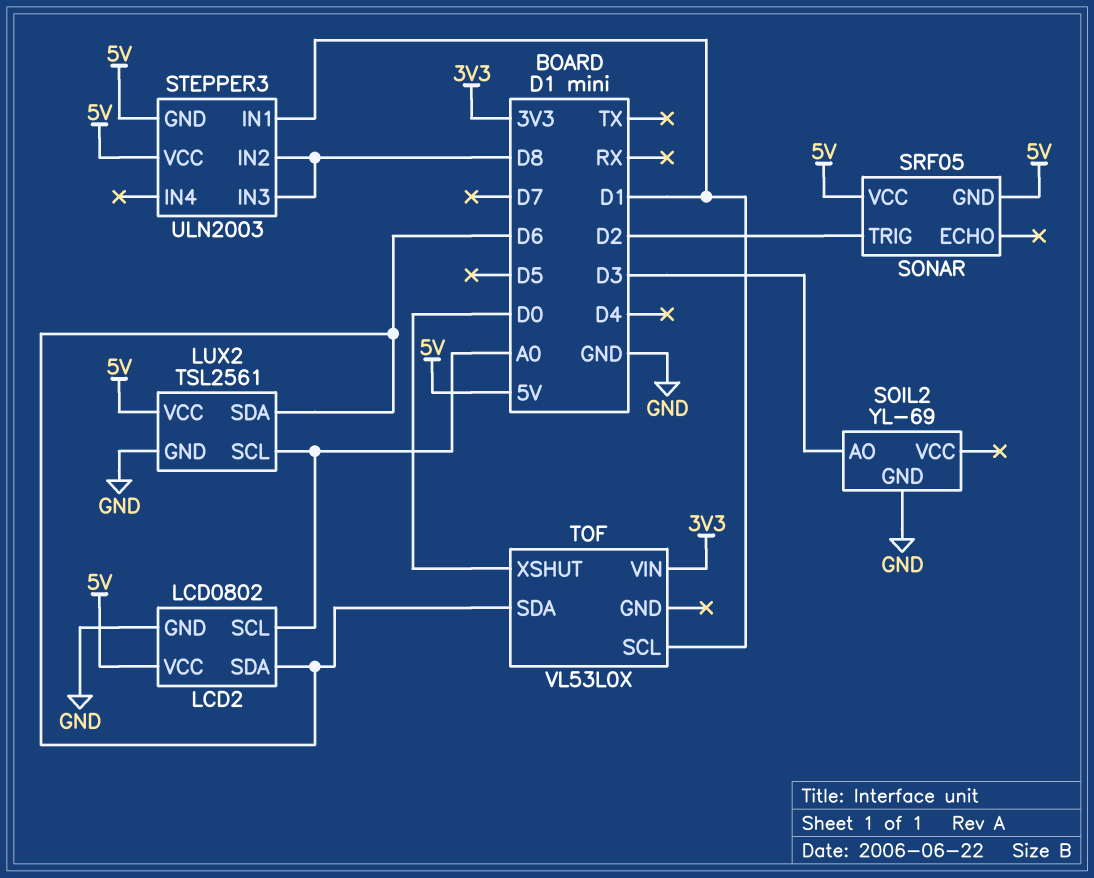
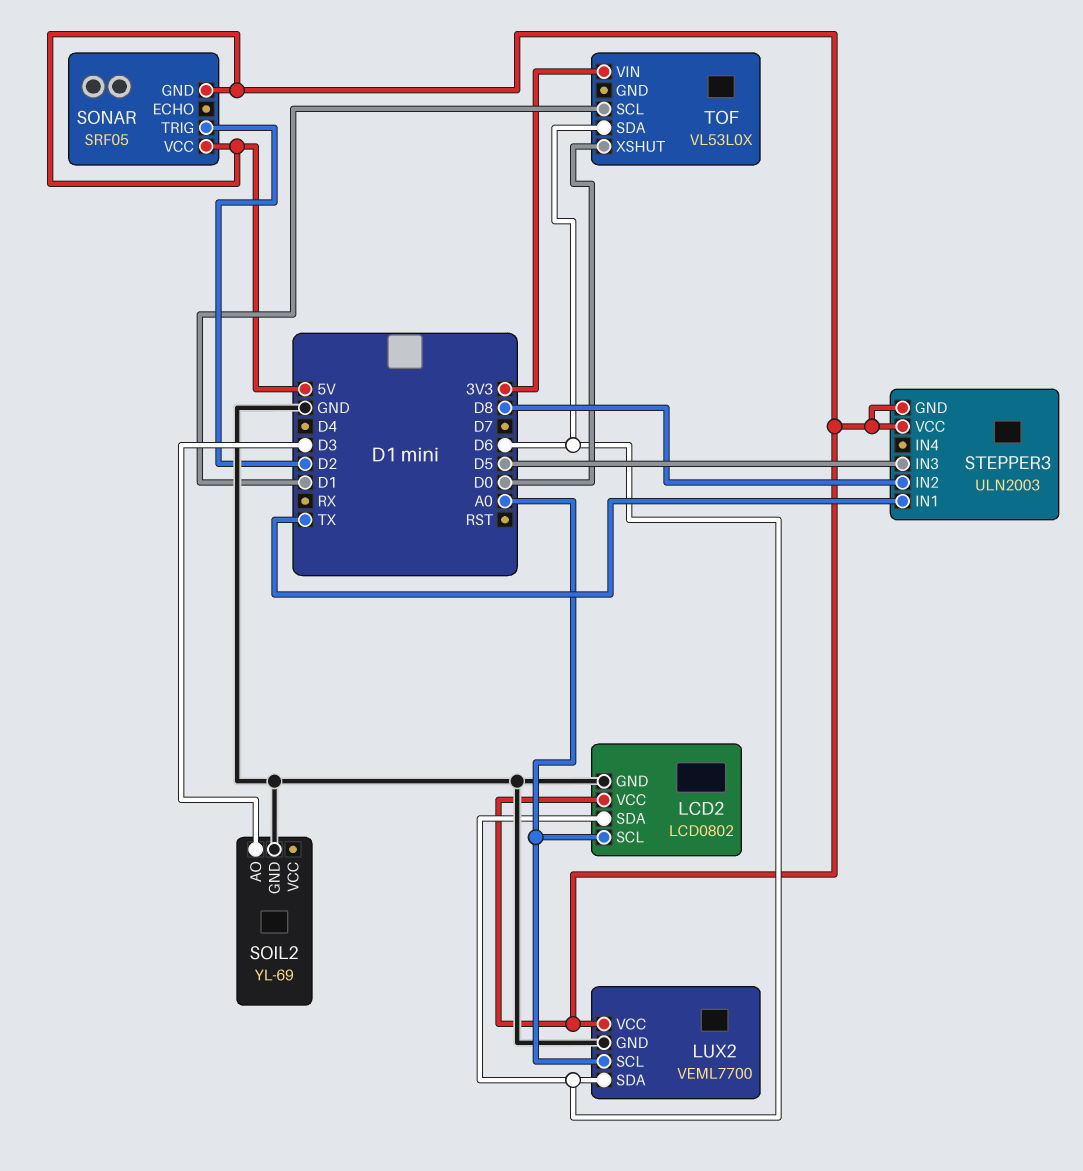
LUX2: TSL2561 -> VEML7700
STEPPER3 pin IN1: D1 -> TX
STEPPER3 pin IN3: D8 -> D5

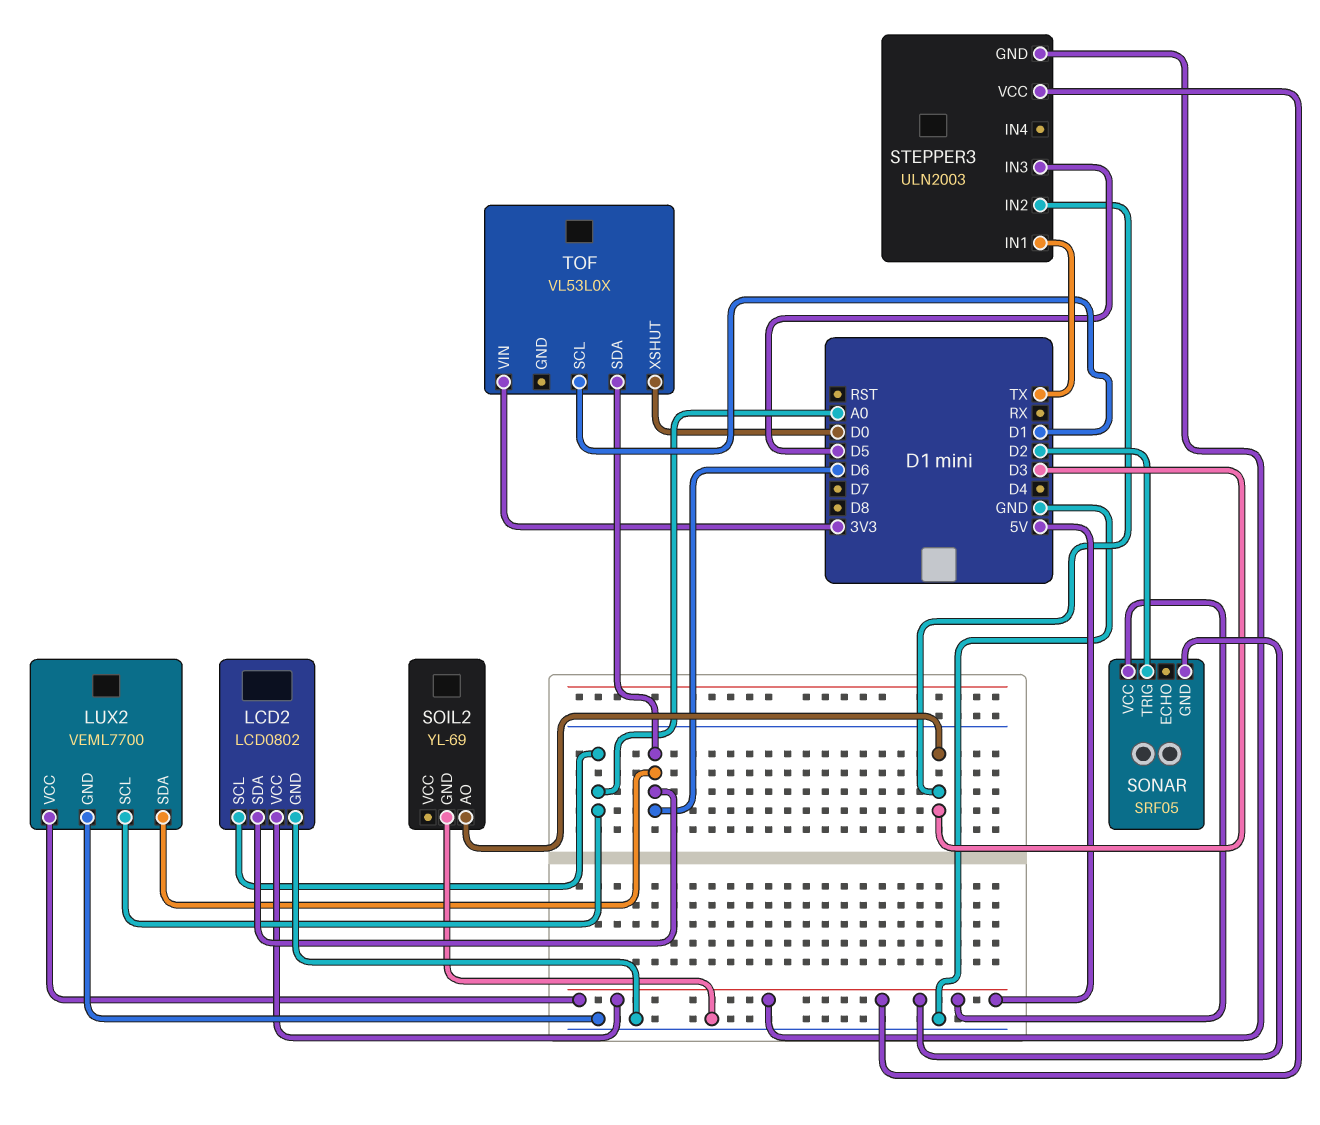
STEPPER3 pin IN2: D8 -> D3

